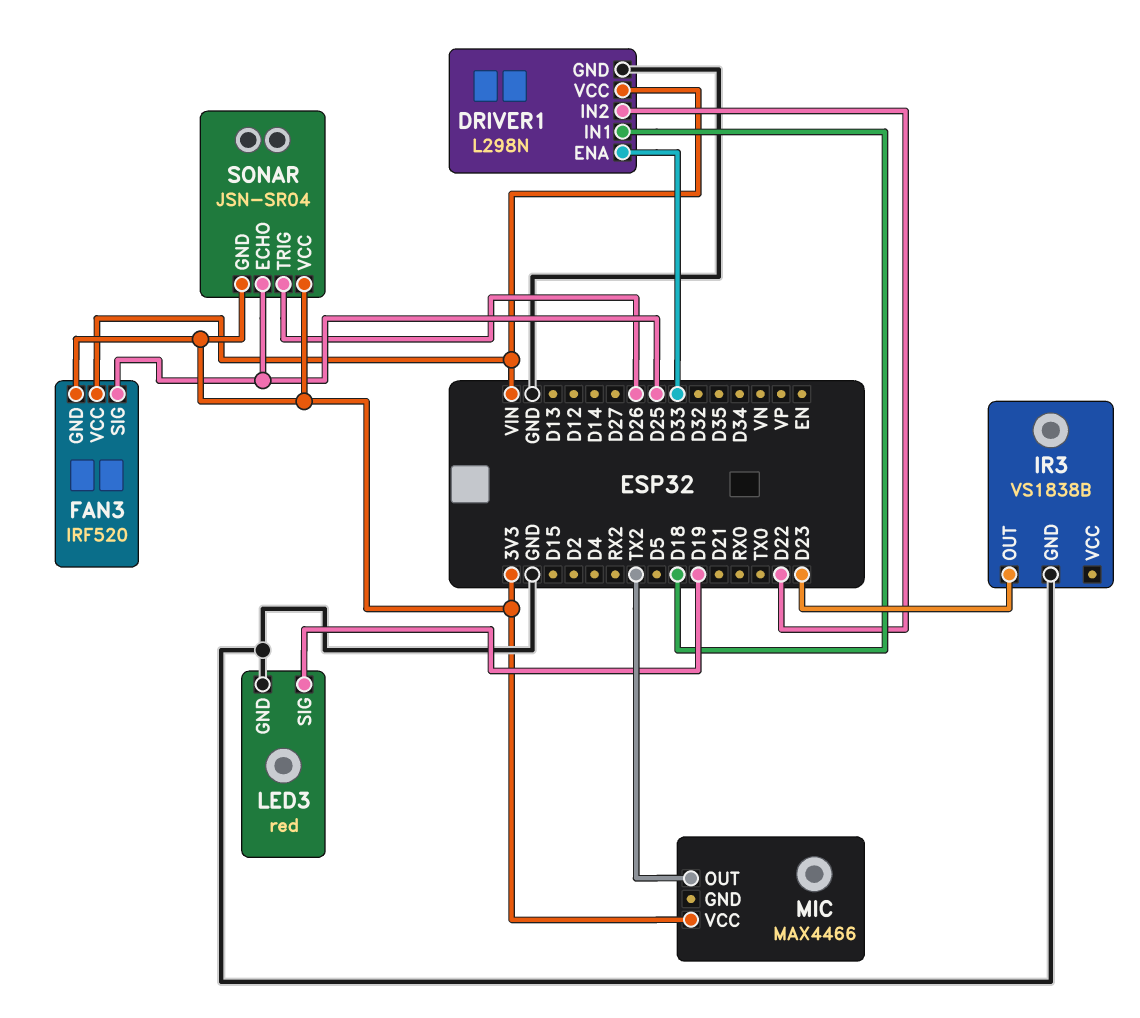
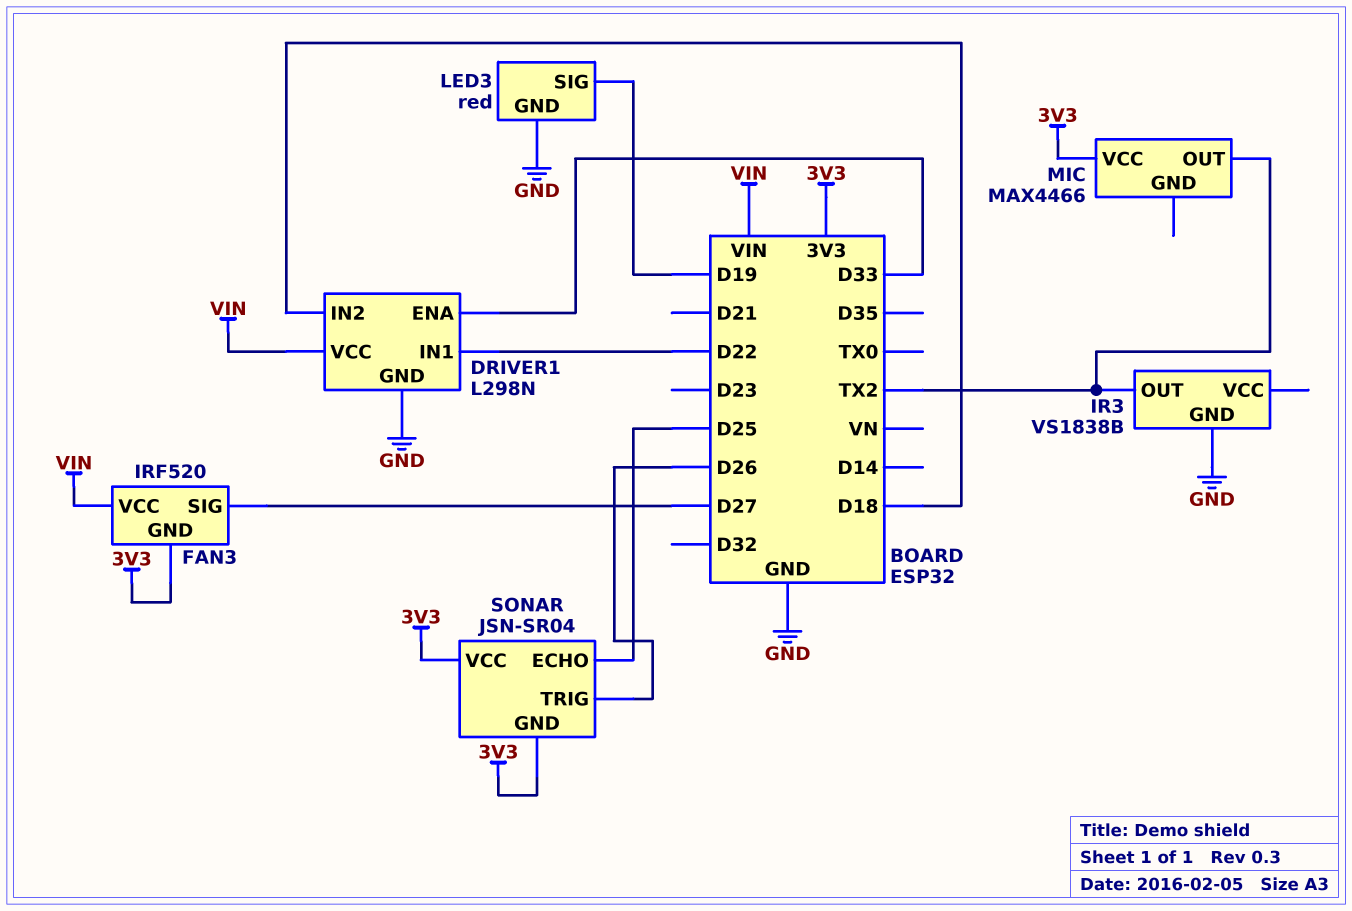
DRIVER1 pin IN1: D18 -> D22
DRIVER1 pin IN2: D22 -> D18
FAN3 pin SIG: D25 -> D27
IR3 pin OUT: D23 -> TX2

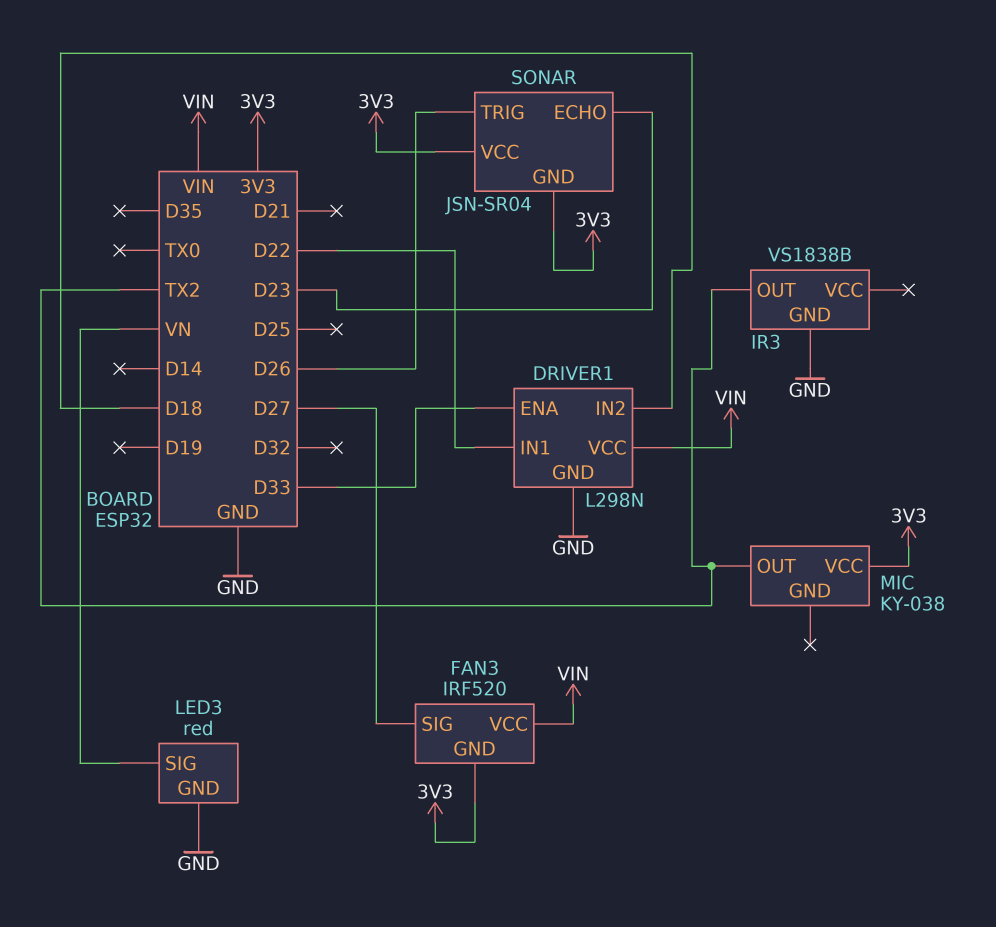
LED3 pin SIG: D19 -> VN
MIC: MAX4466 -> KY-038
SONAR pin ECHO: D25 -> D23

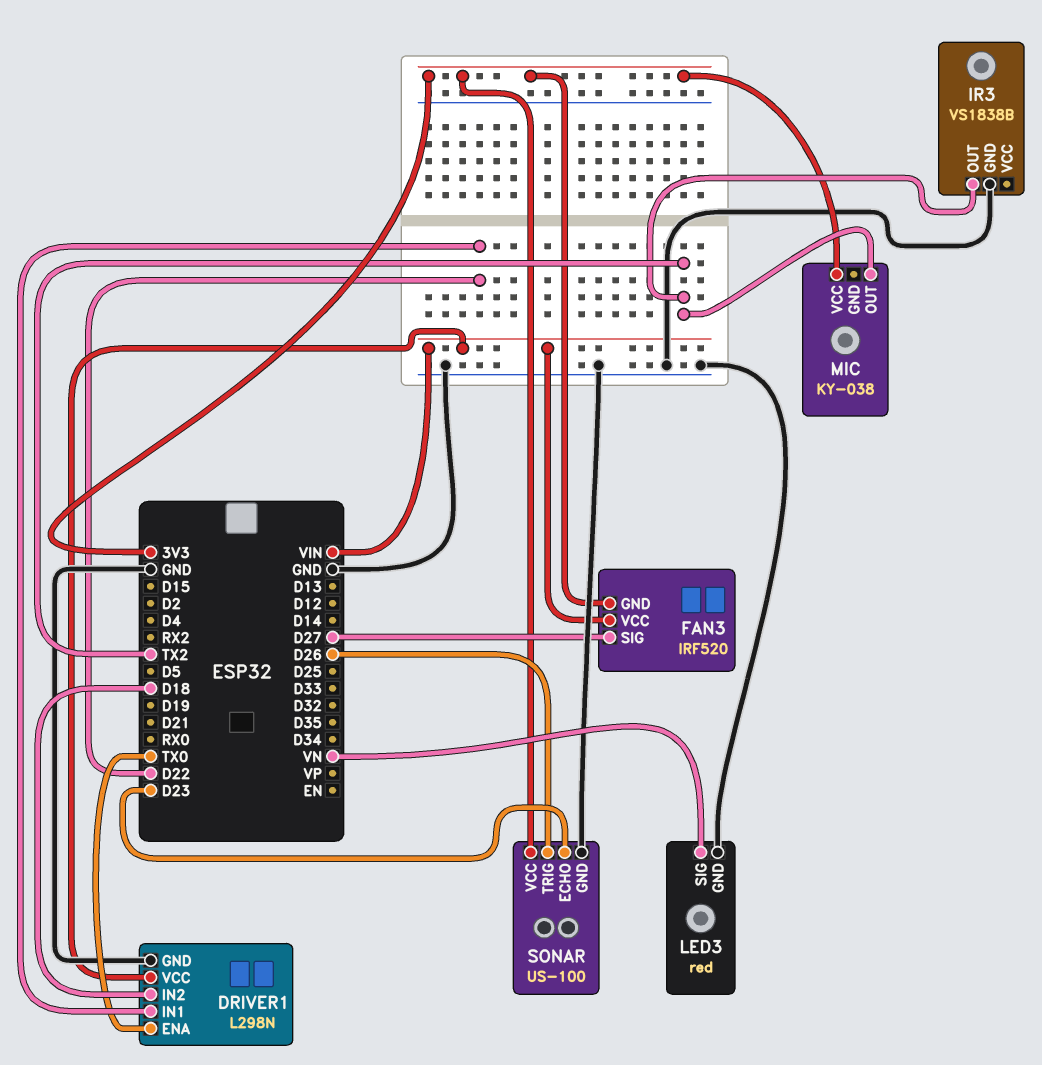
DRIVER1 pin ENA: D33 -> TX0
SONAR: JSN-SR04 -> US-100
SONAR pin GND: 3V3 -> GND

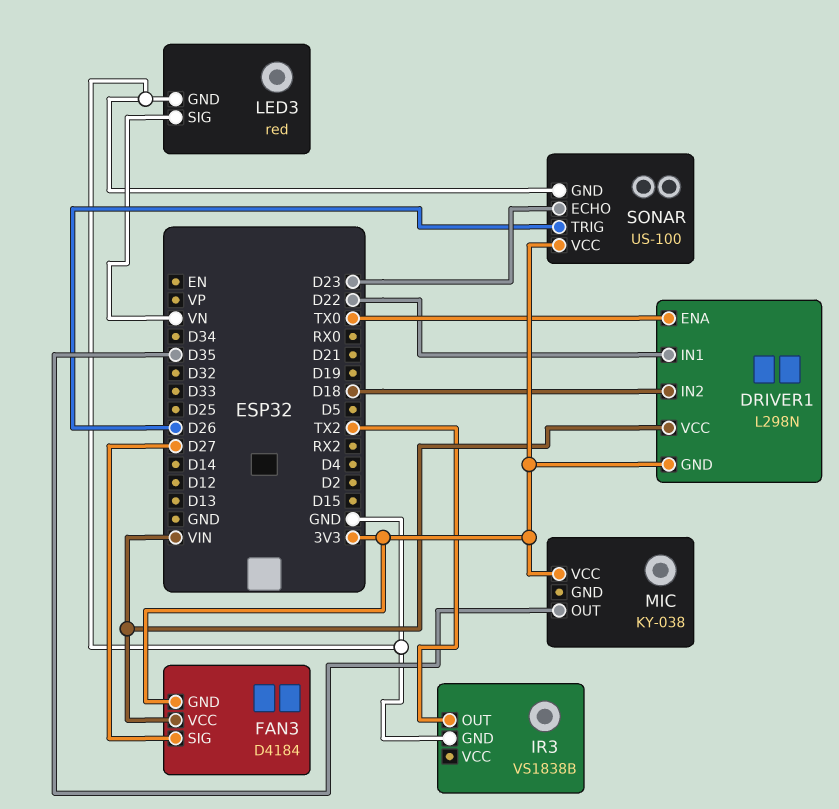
DRIVER1 pin GND: GND -> 3V3
FAN3: IRF520 -> D4184
MIC pin OUT: TX2 -> D35

